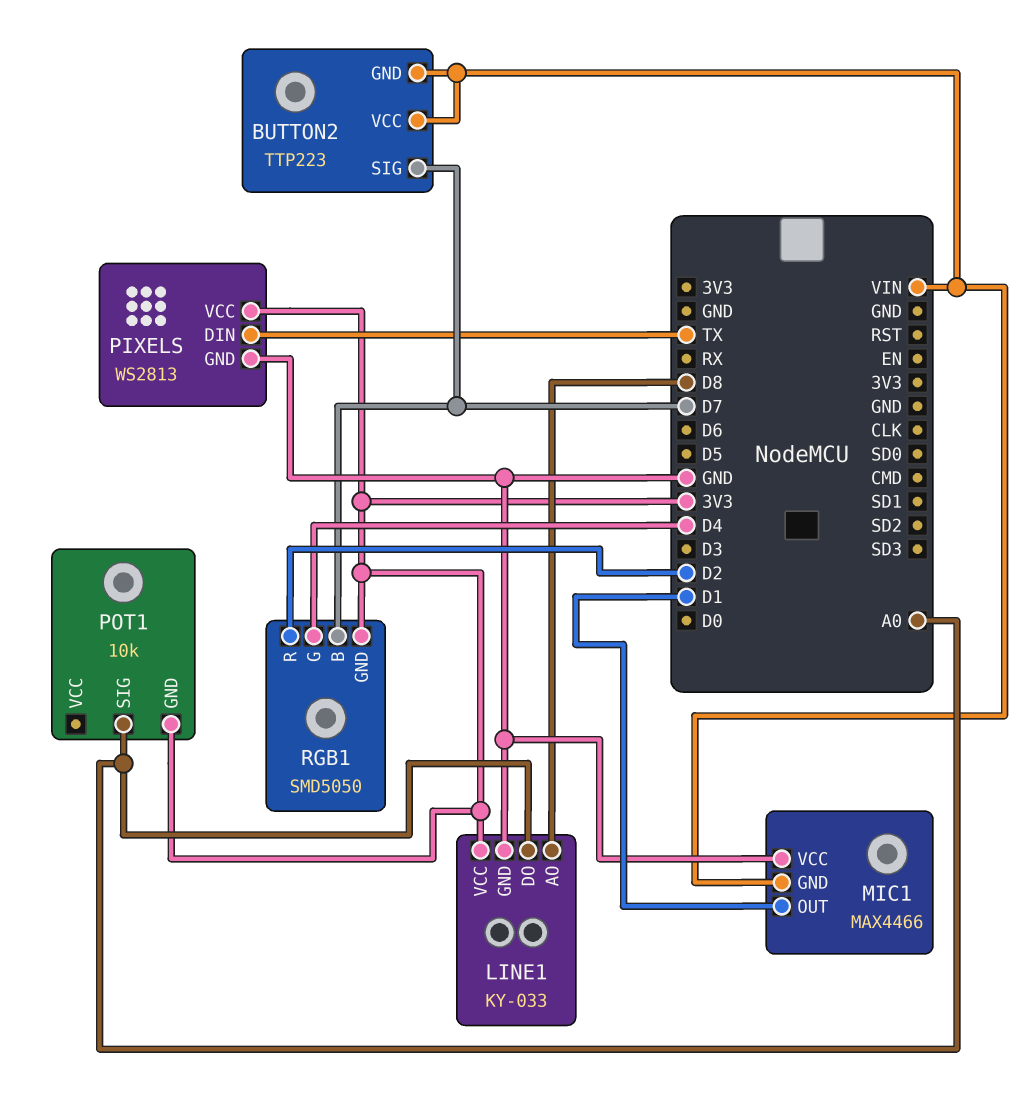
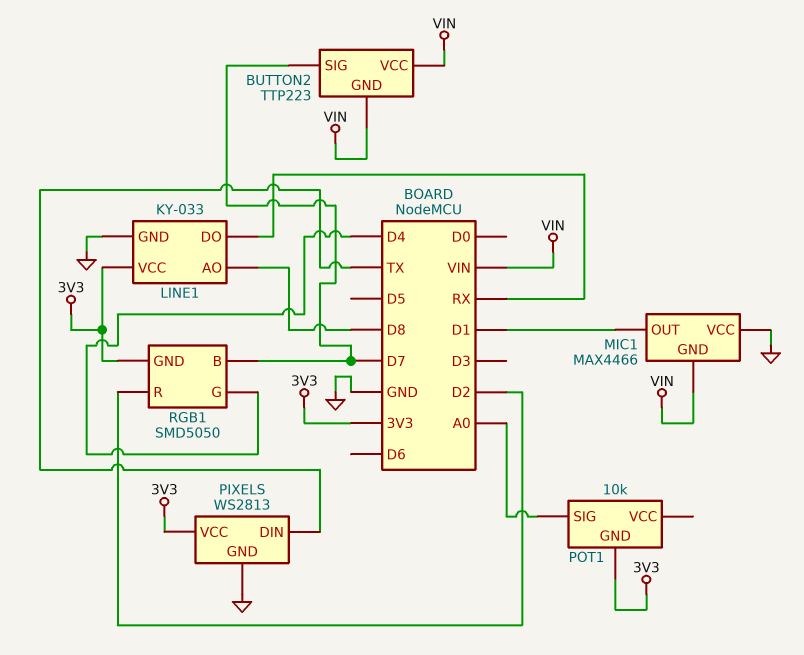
LINE1 pin DO: A0 -> RX

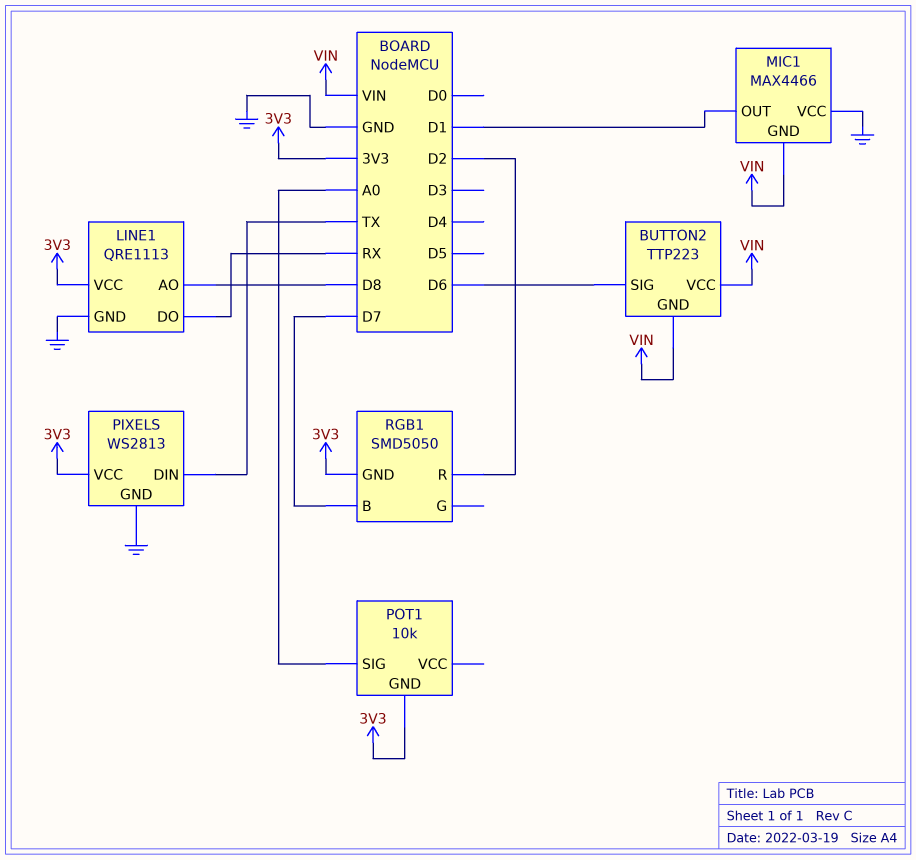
BUTTON2 pin SIG: D7 -> D6
LINE1: KY-033 -> QRE1113
RGB1 pin G: D4 -> none

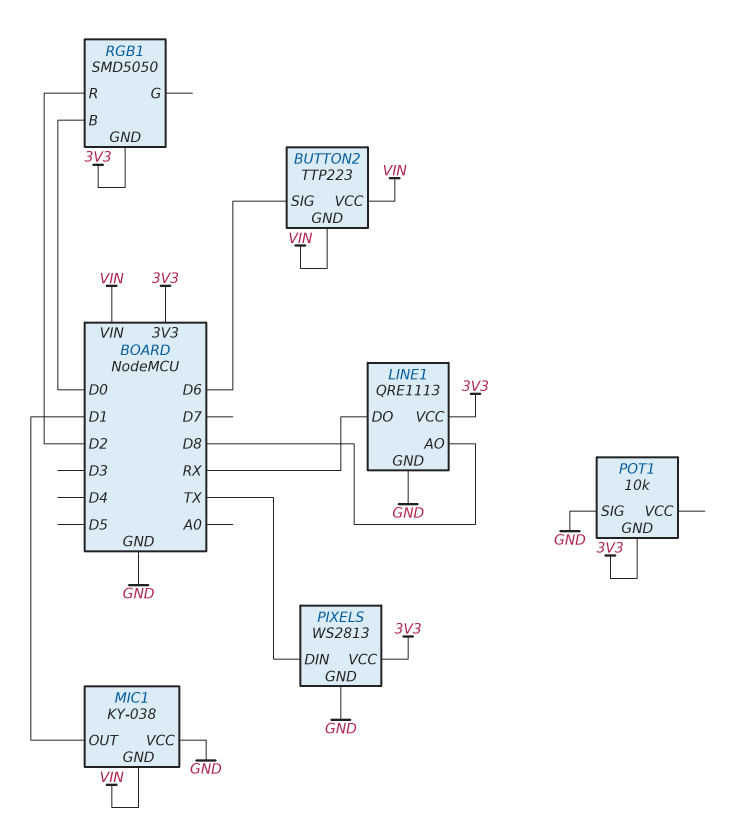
MIC1: MAX4466 -> KY-038
POT1 pin SIG: A0 -> GND
RGB1 pin B: D7 -> D0

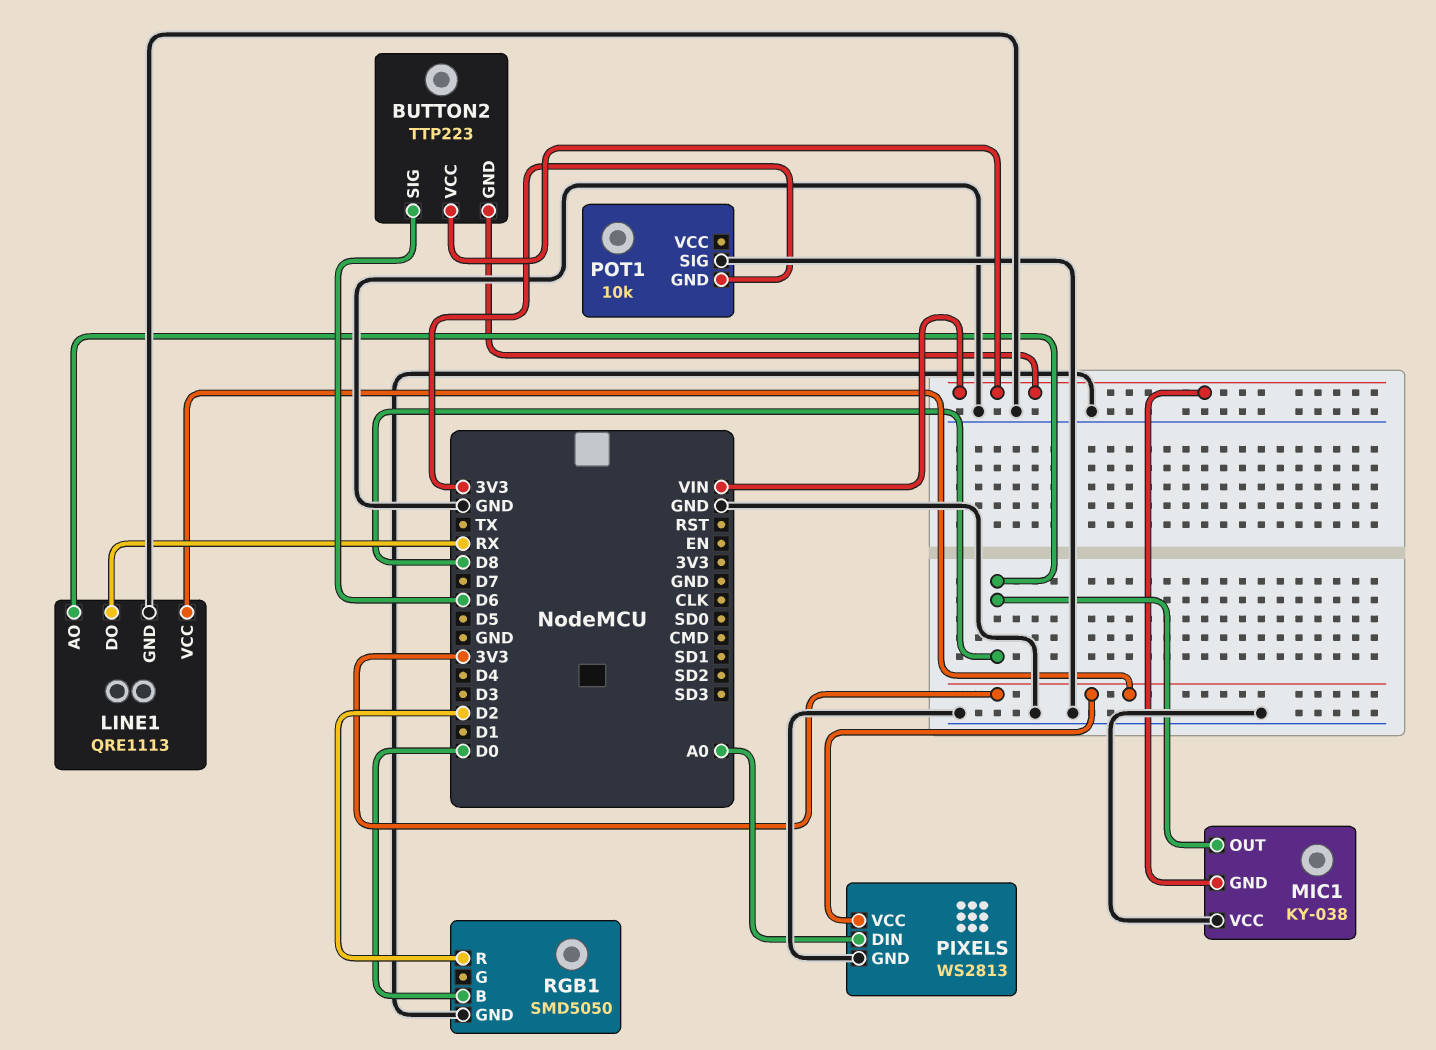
MIC1 pin OUT: D1 -> D8
PIXELS pin DIN: TX -> A0
RGB1 pin GND: 3V3 -> GND

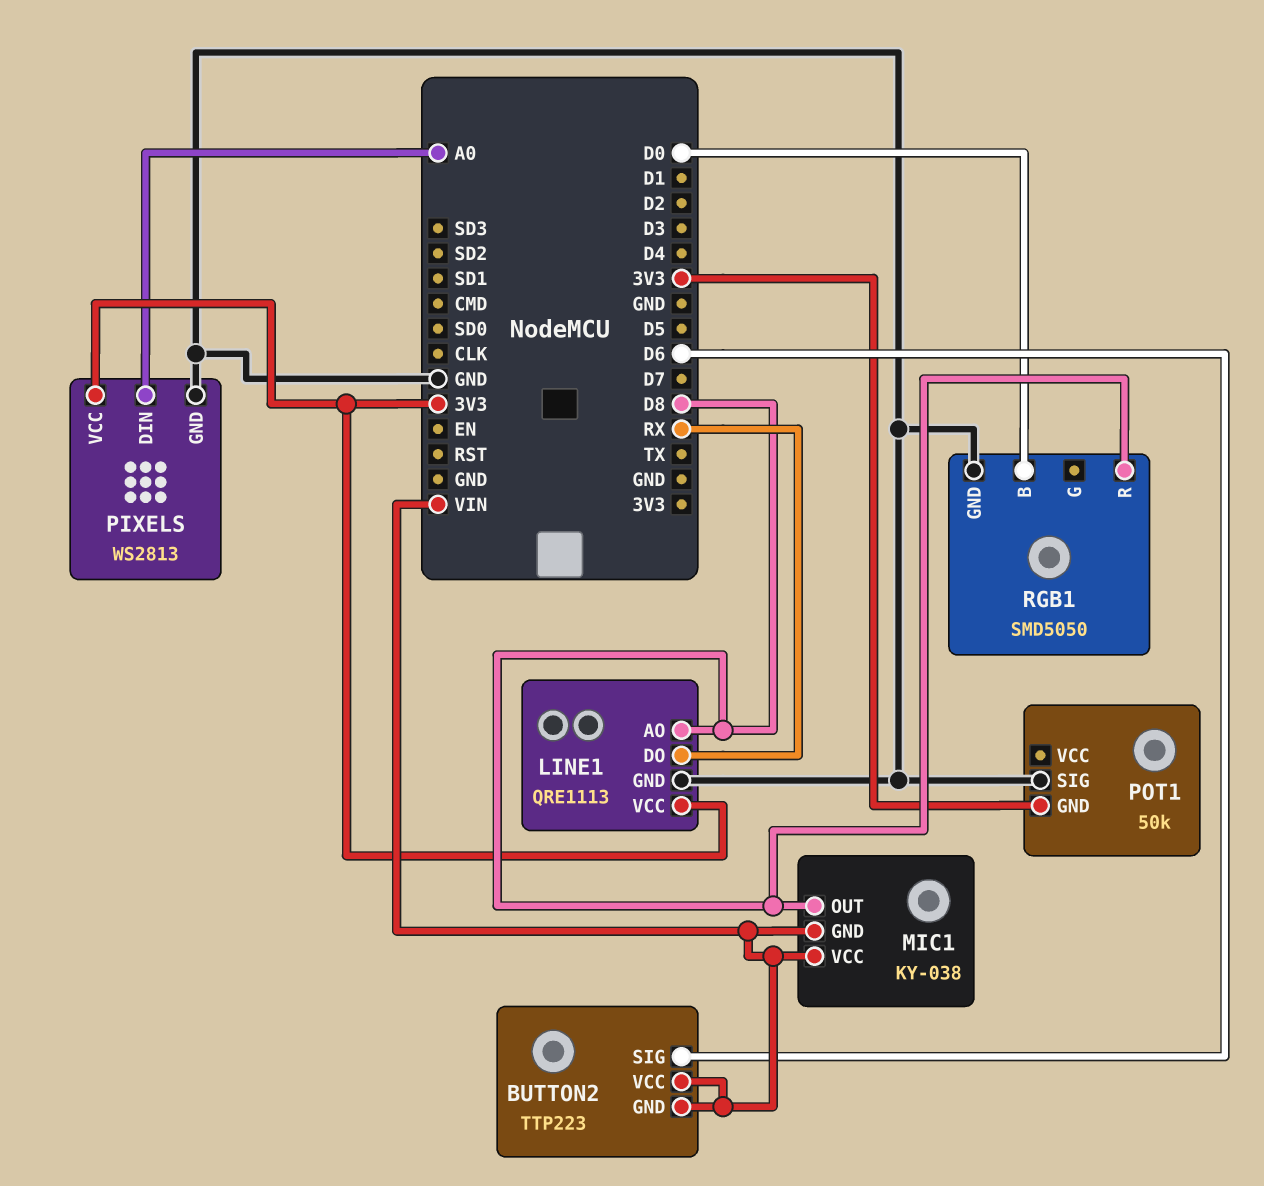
MIC1 pin VCC: GND -> VIN
POT1: 10k -> 50k
RGB1 pin R: D2 -> D8

